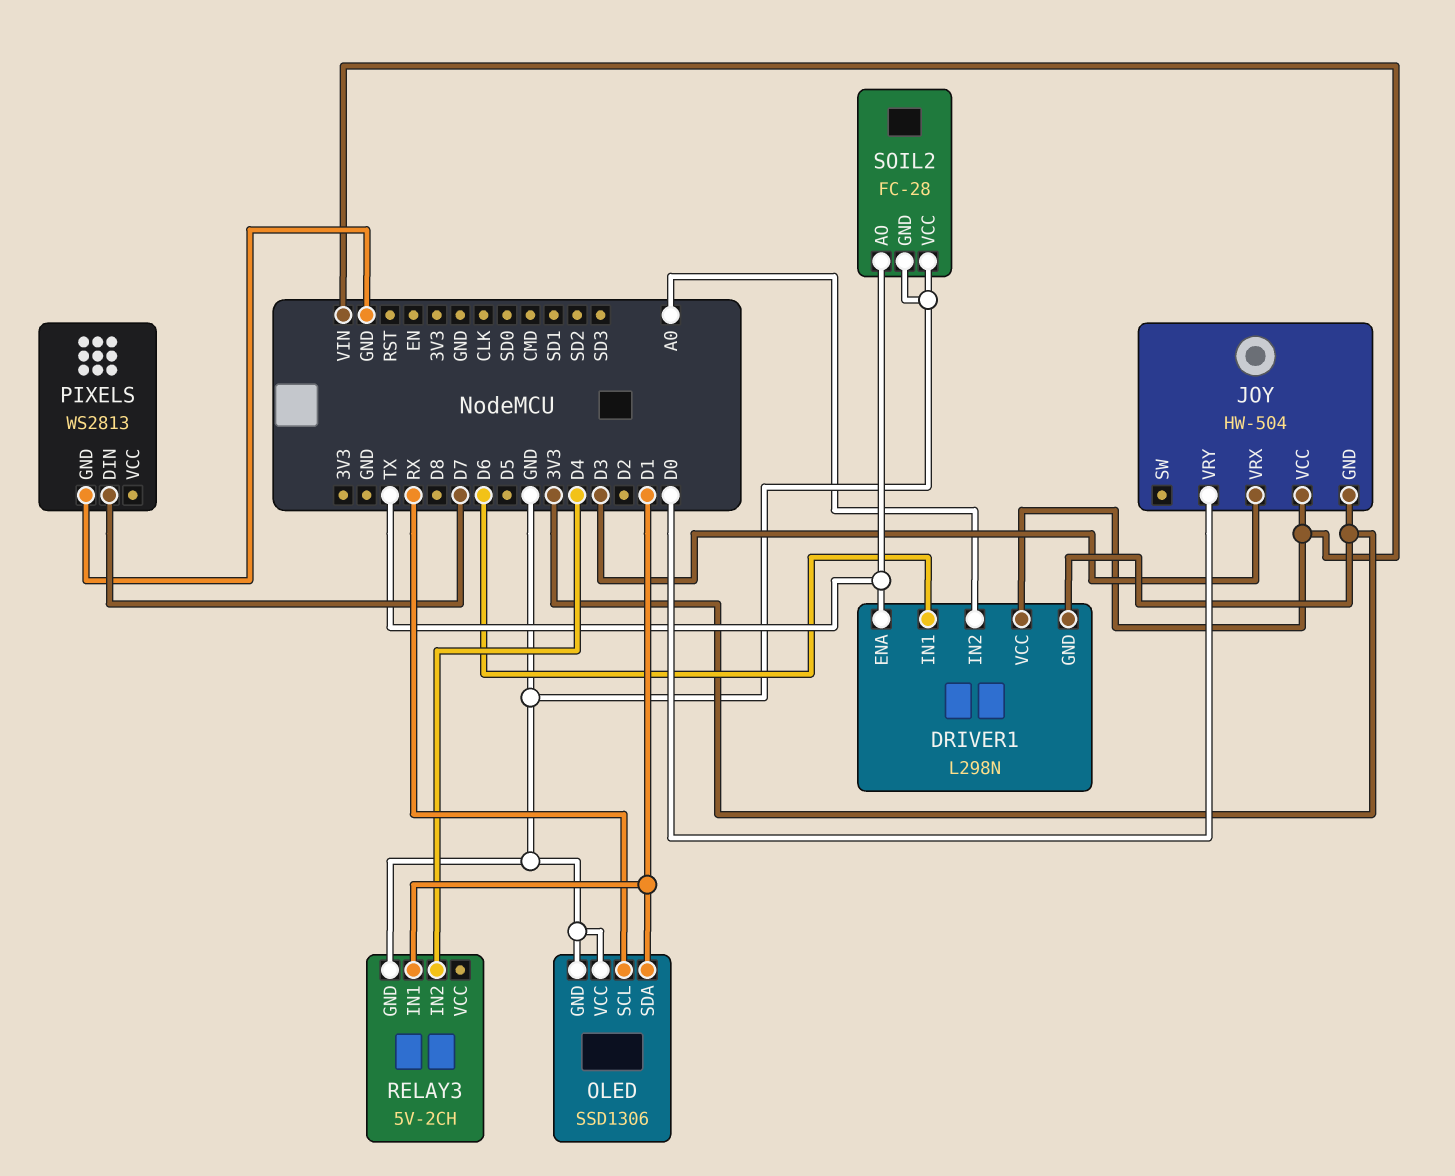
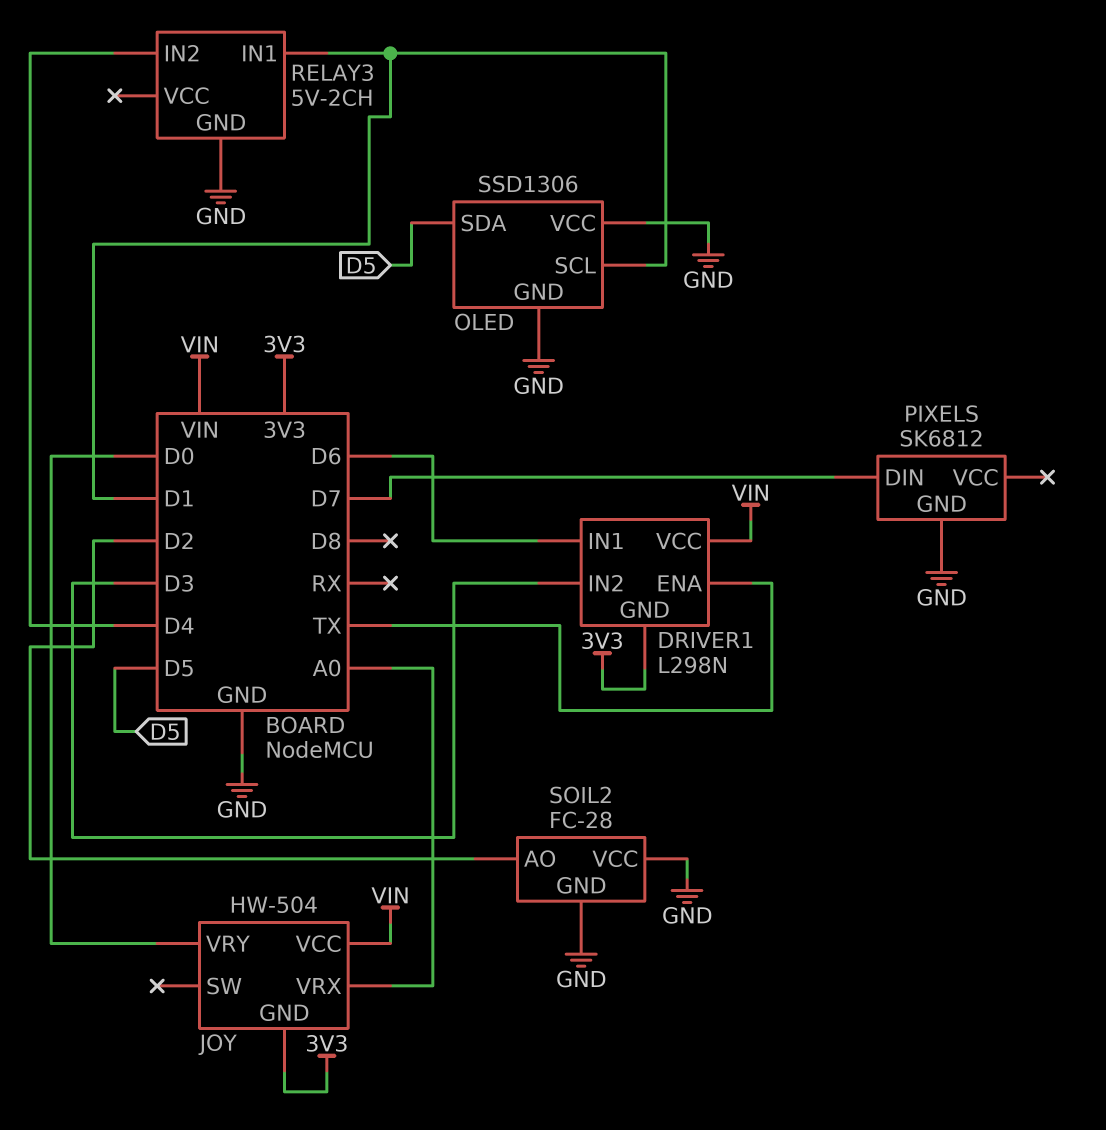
DRIVER1 pin IN2: A0 -> D3
JOY pin VRX: D3 -> A0
OLED pin SCL: RX -> D1
OLED pin SDA: D1 -> D5
PIXELS: WS2813 -> SK6812
SOIL2 pin AO: TX -> D2

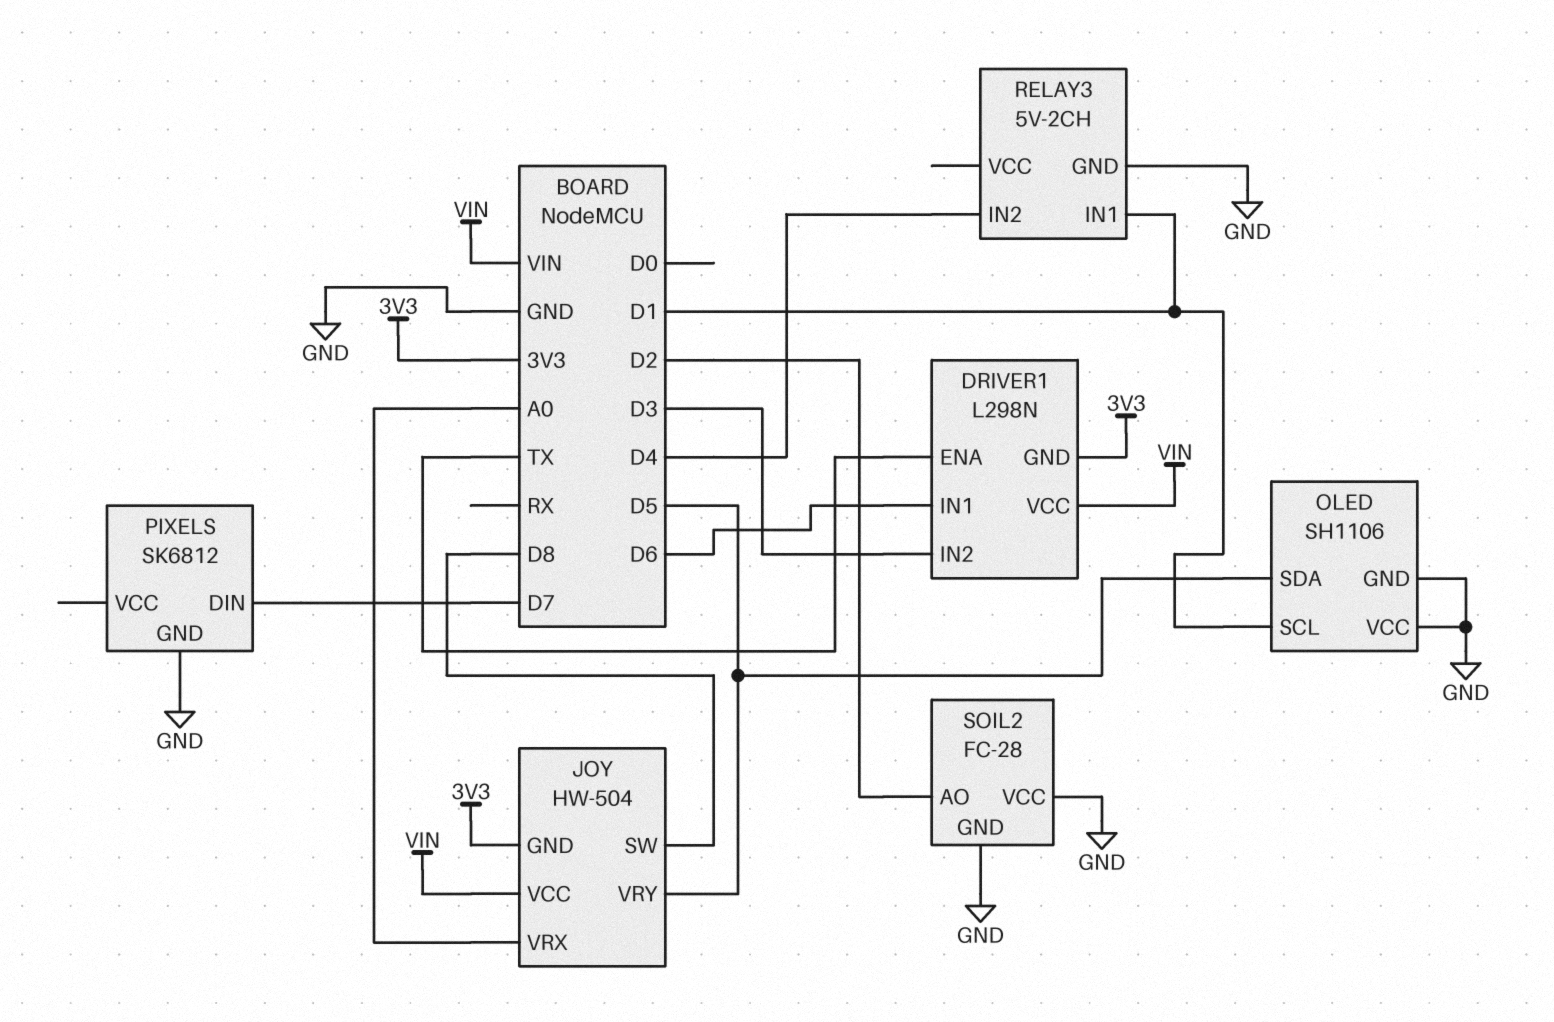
JOY pin SW: none -> D8
JOY pin VRY: D0 -> D5
OLED: SSD1306 -> SH1106

